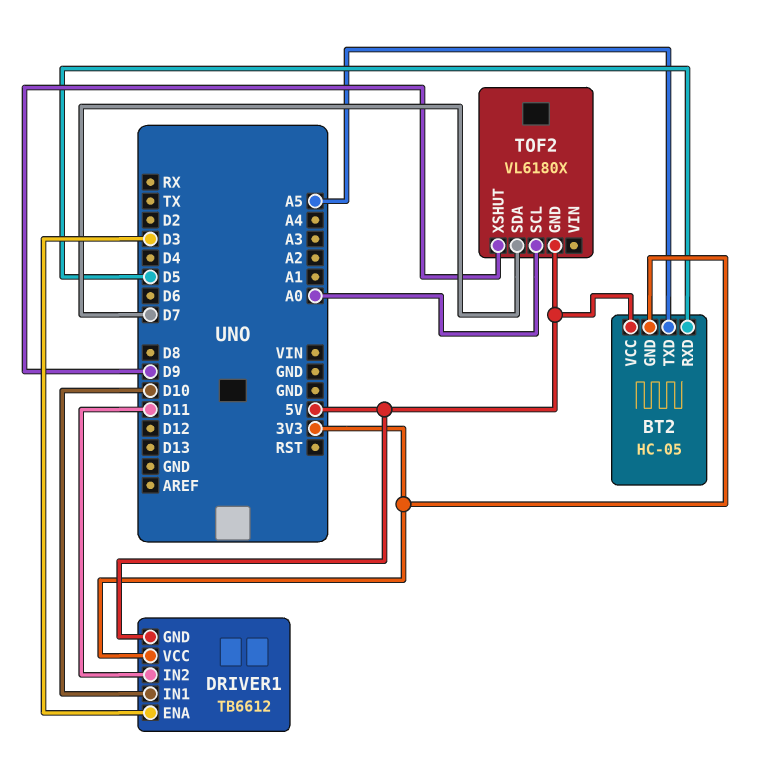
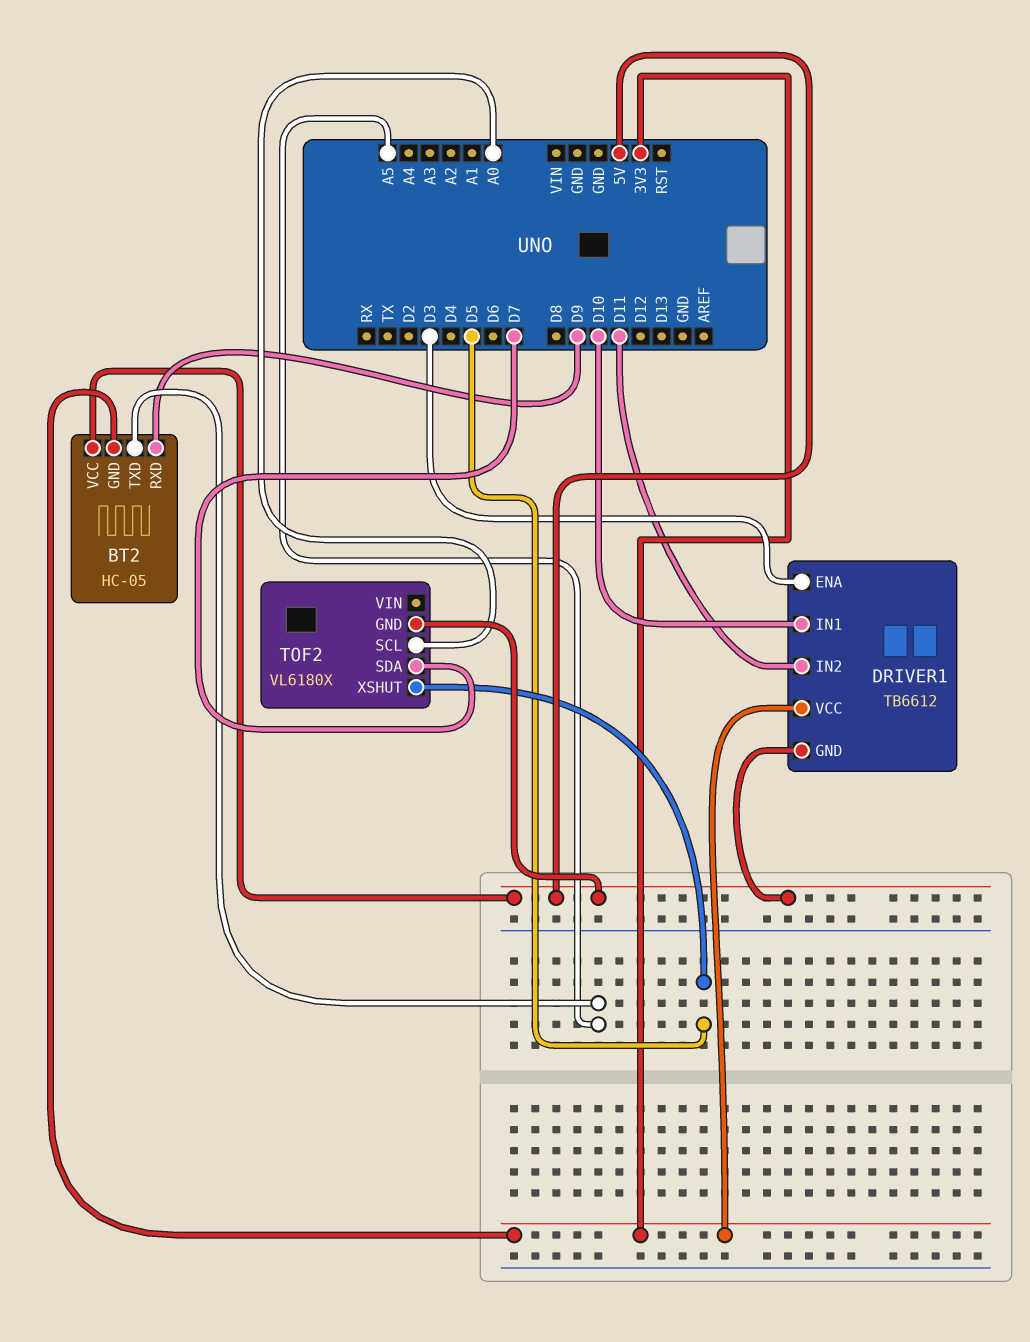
BT2 pin RXD: D5 -> D9
TOF2 pin XSHUT: D9 -> D5

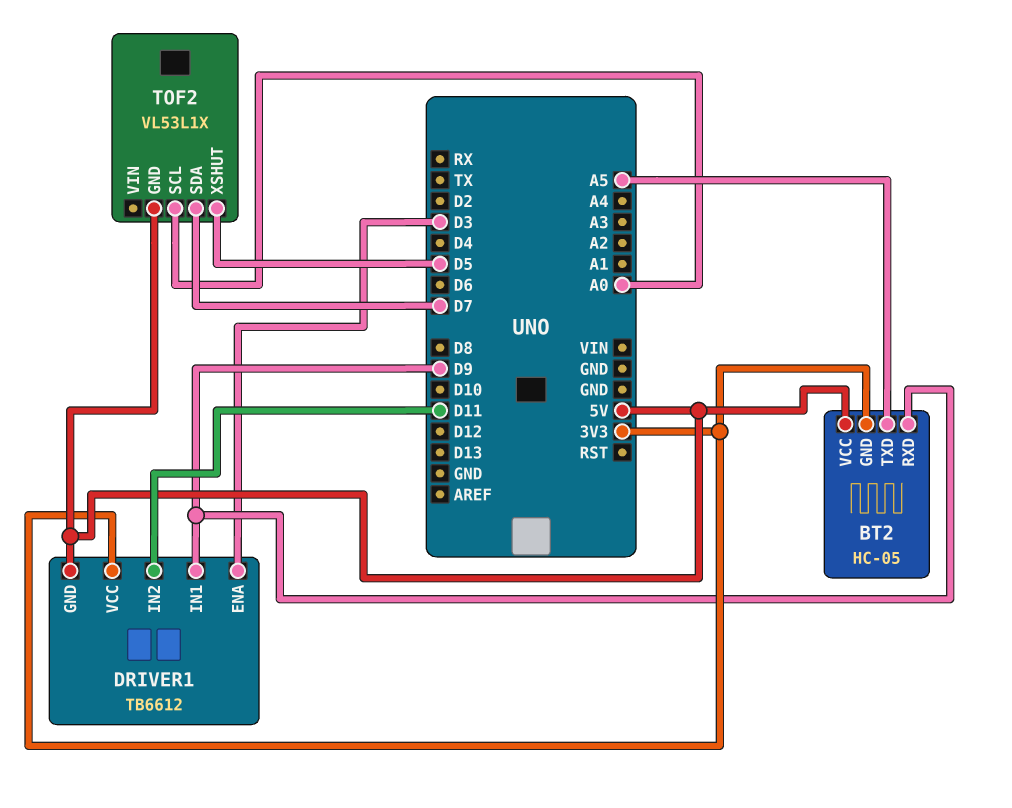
DRIVER1 pin IN1: D10 -> D9
TOF2: VL6180X -> VL53L1X

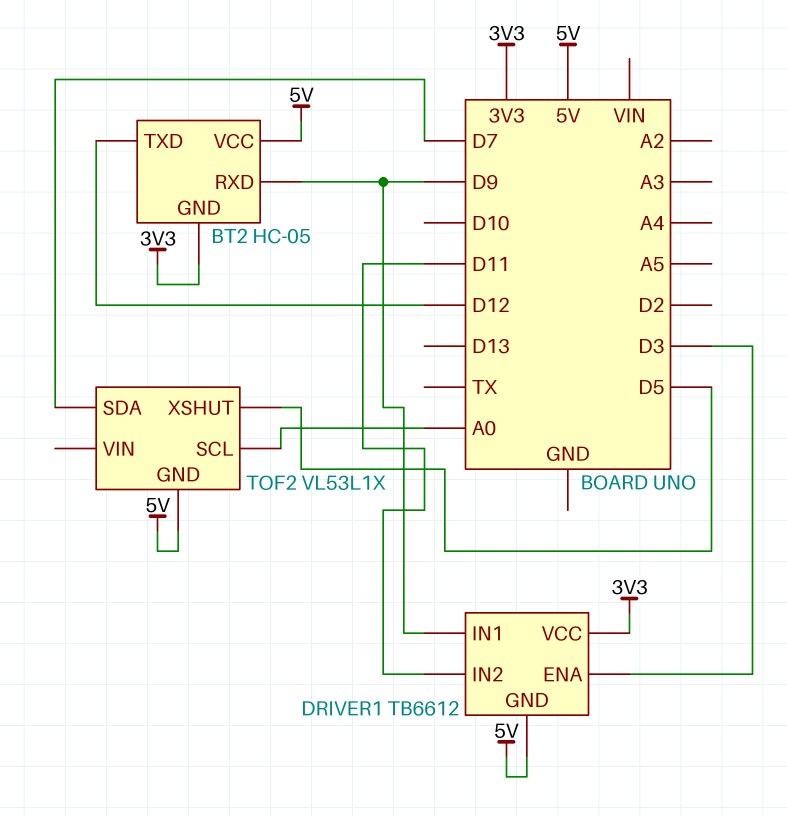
BT2 pin TXD: A5 -> D12

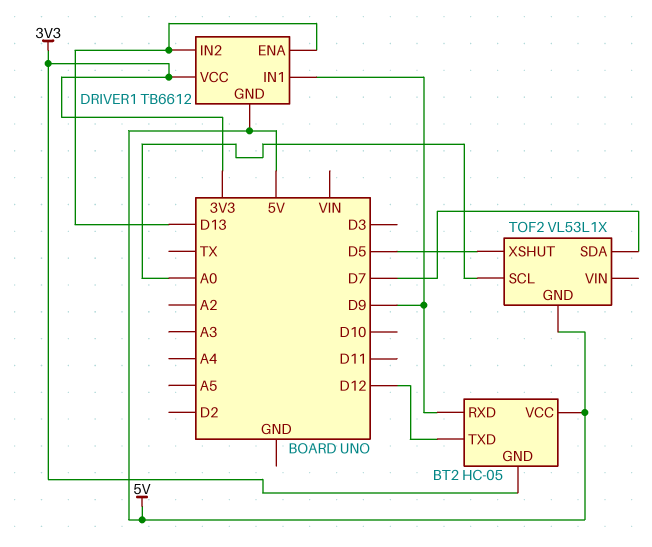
DRIVER1 pin ENA: D3 -> D13
DRIVER1 pin IN2: D11 -> D13

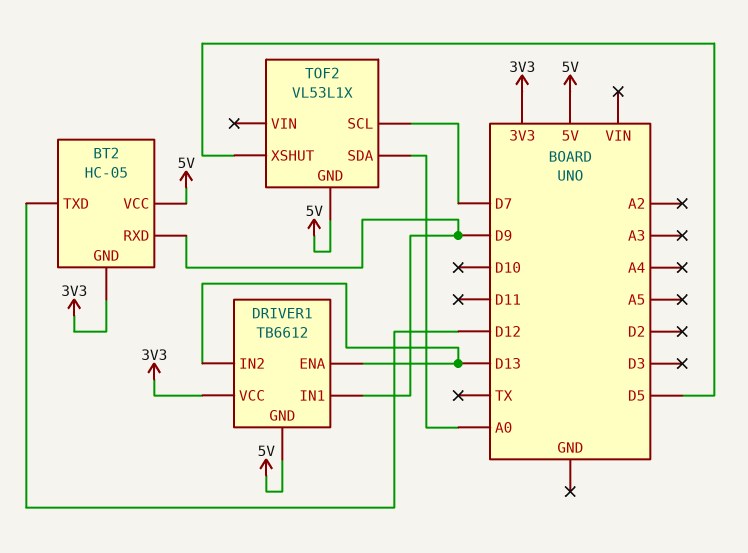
TOF2 pin SCL: A0 -> D7
TOF2 pin SDA: D7 -> A0

